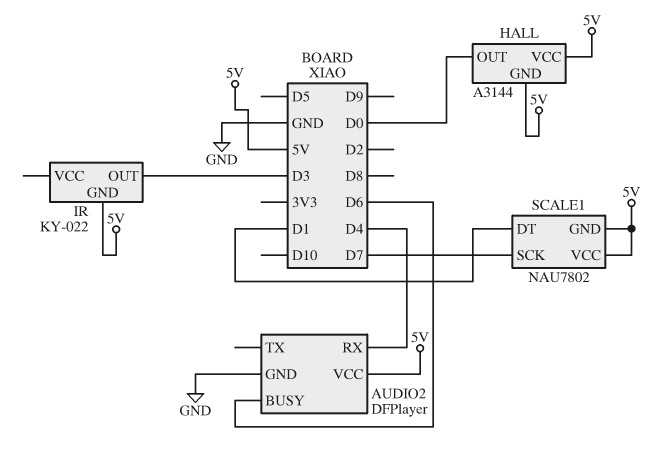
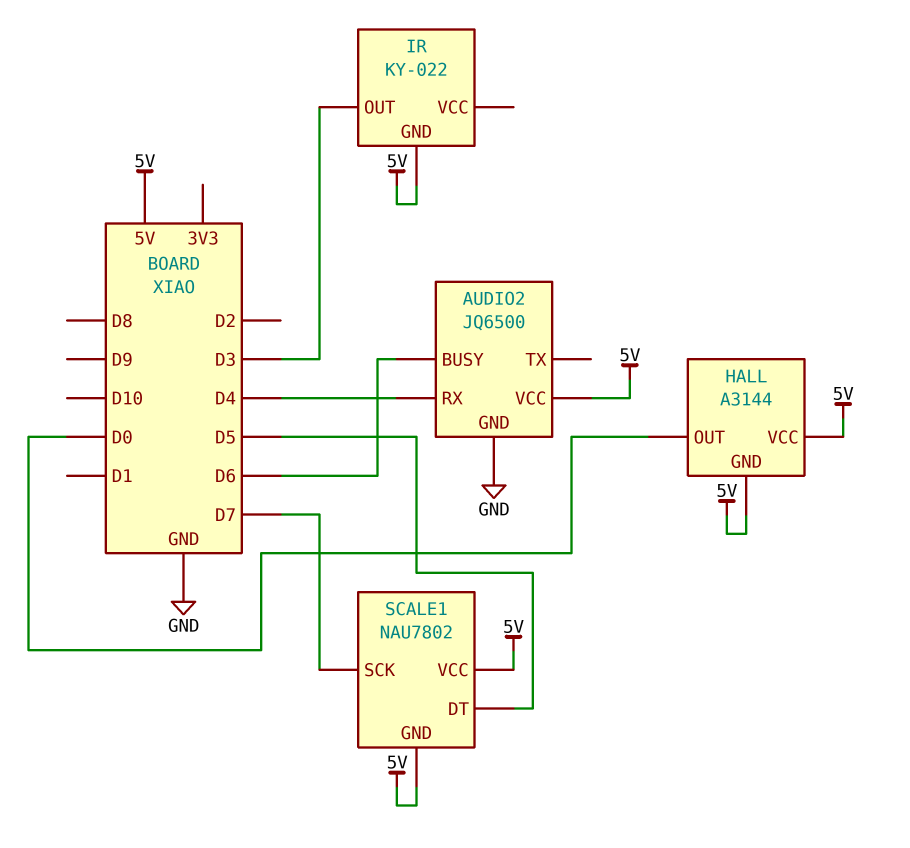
AUDIO2: DFPlayer -> JQ6500
SCALE1 pin DT: D1 -> D5

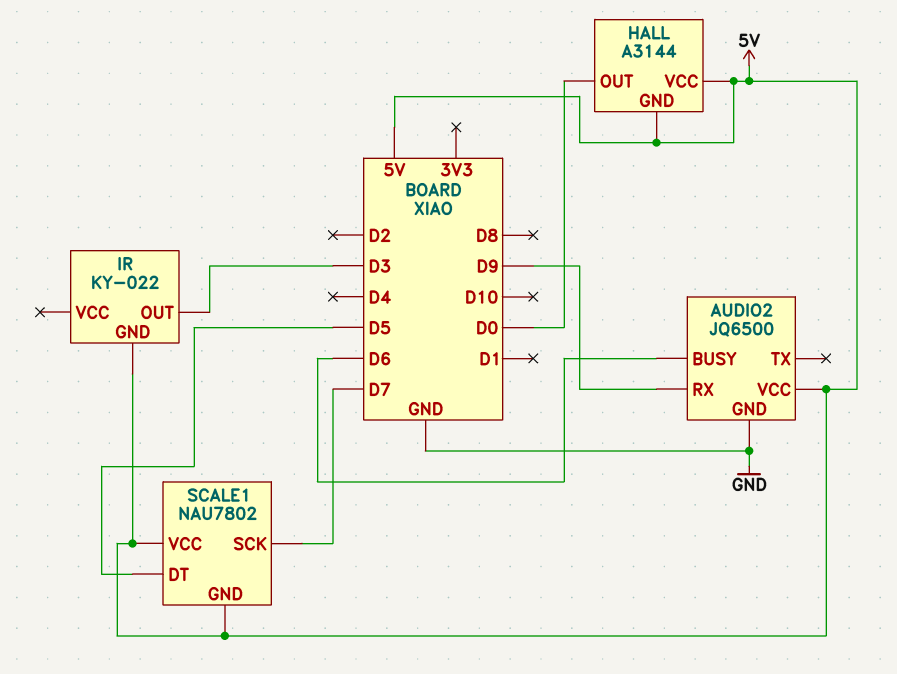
AUDIO2 pin RX: D4 -> D9

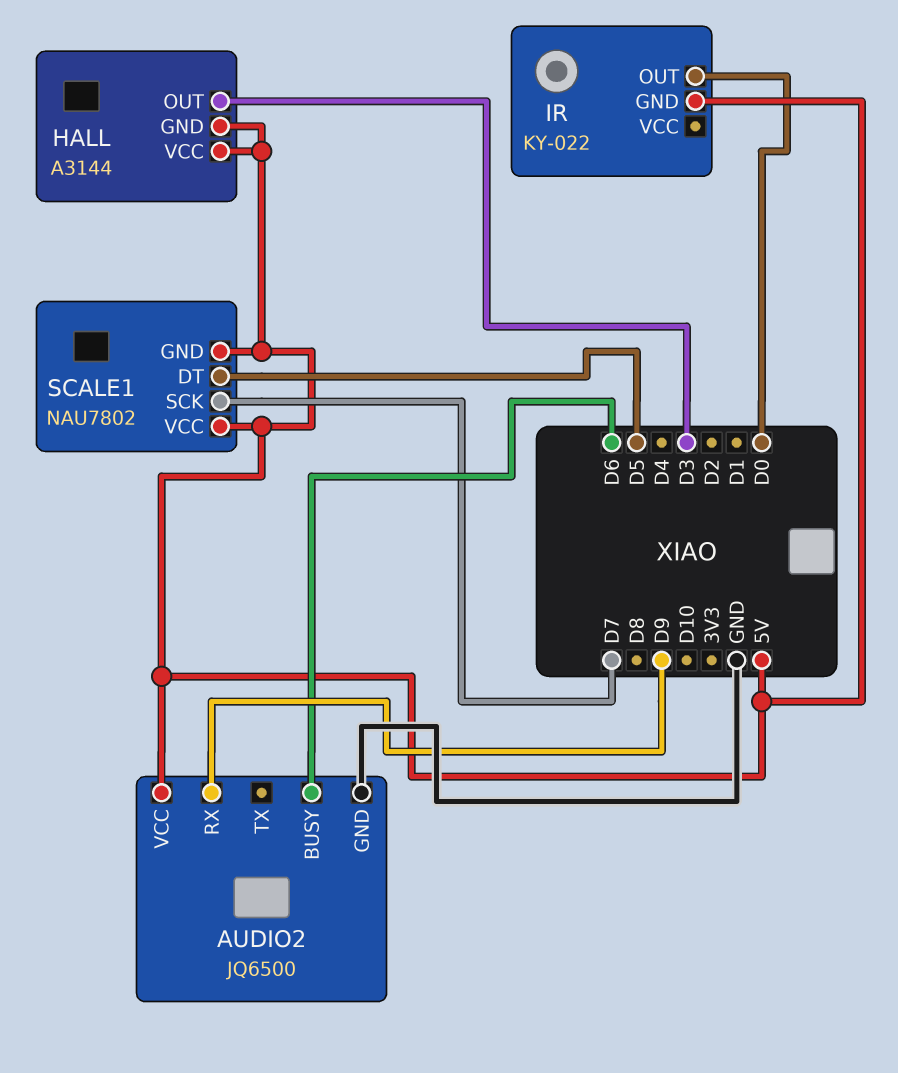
HALL pin OUT: D0 -> D3
IR pin OUT: D3 -> D0

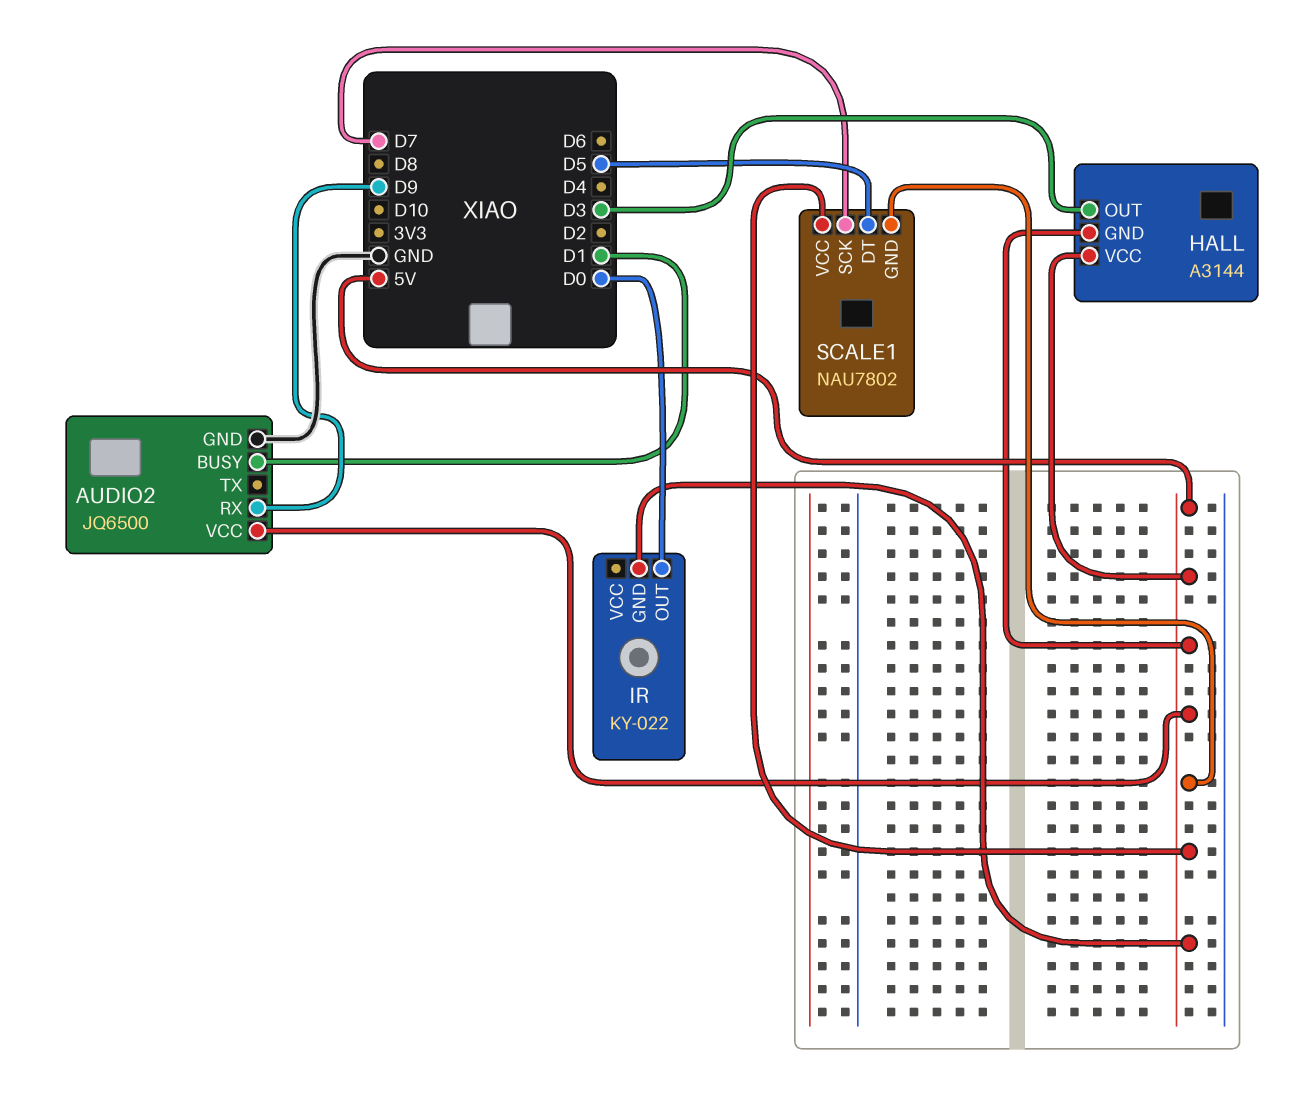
AUDIO2 pin BUSY: D6 -> D1

